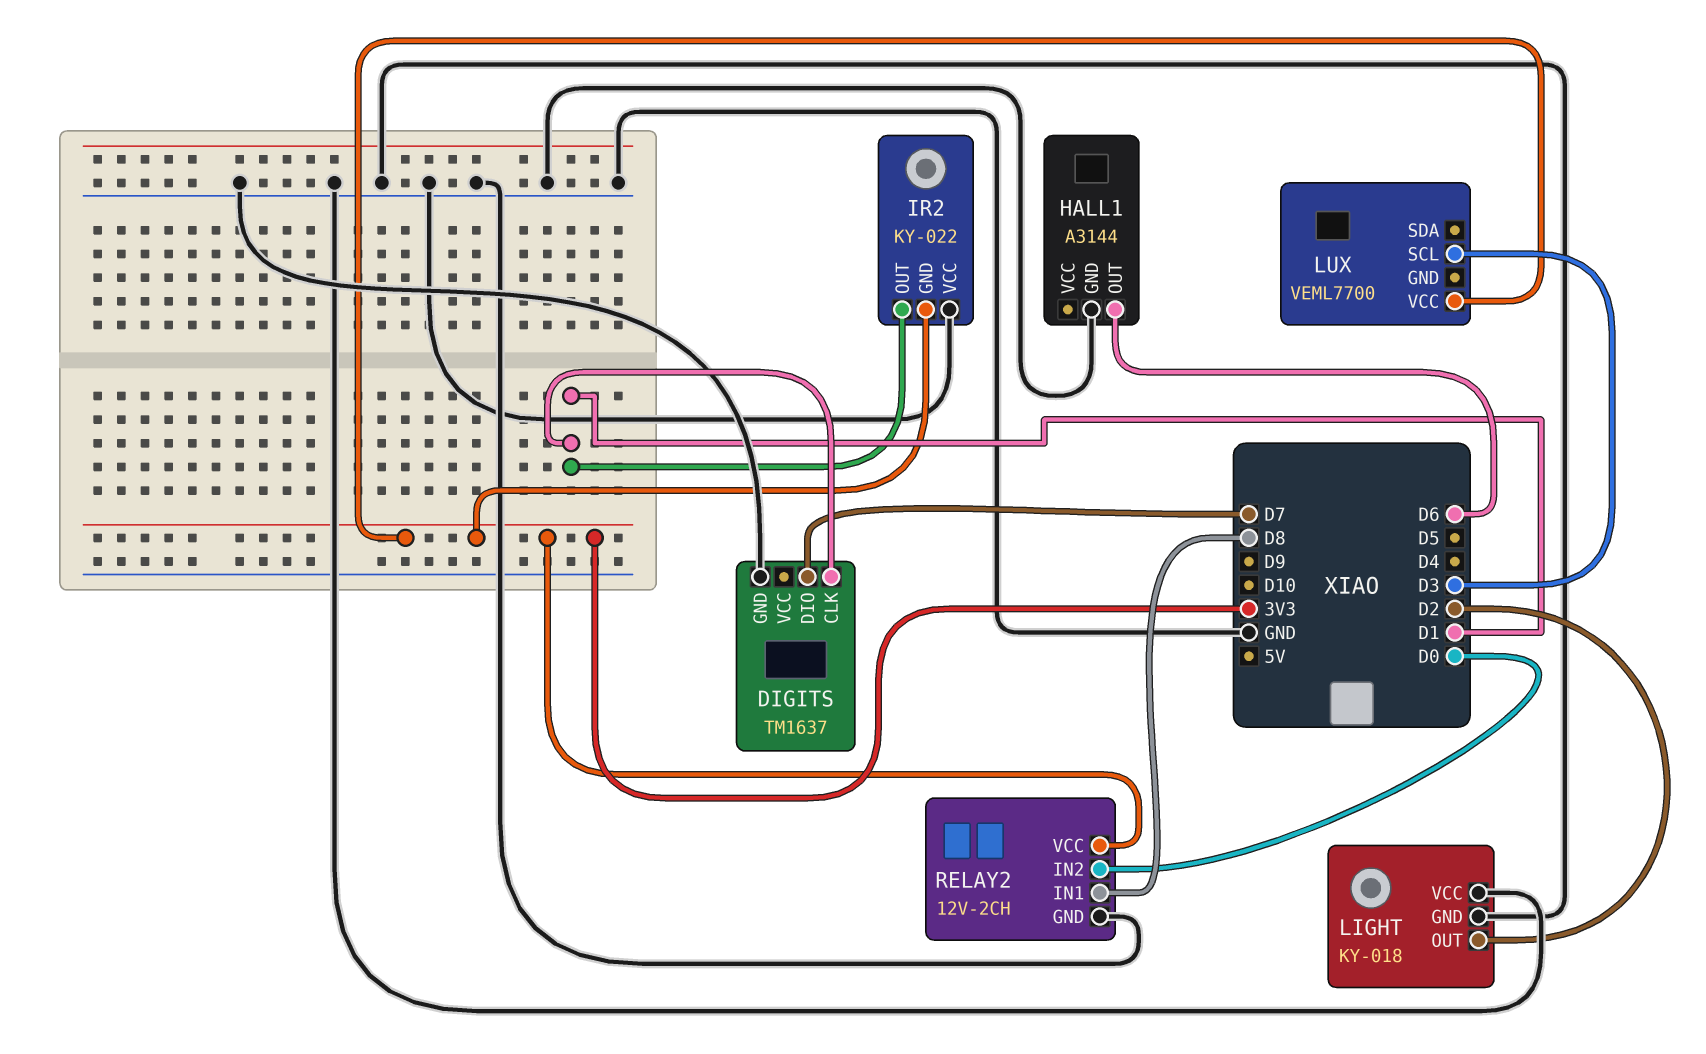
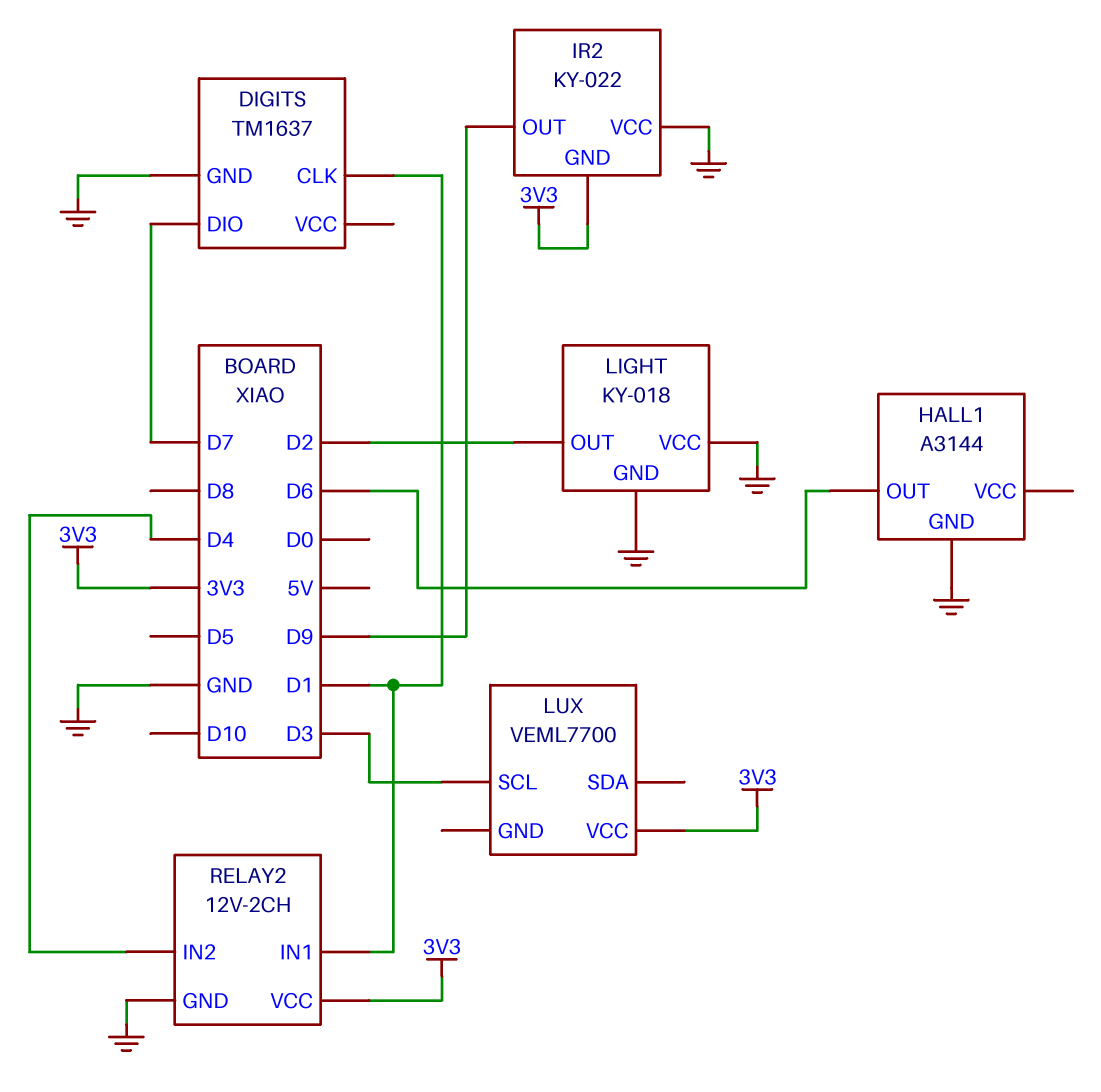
IR2 pin OUT: D1 -> D9
RELAY2 pin IN1: D8 -> D1
RELAY2 pin IN2: D0 -> D4

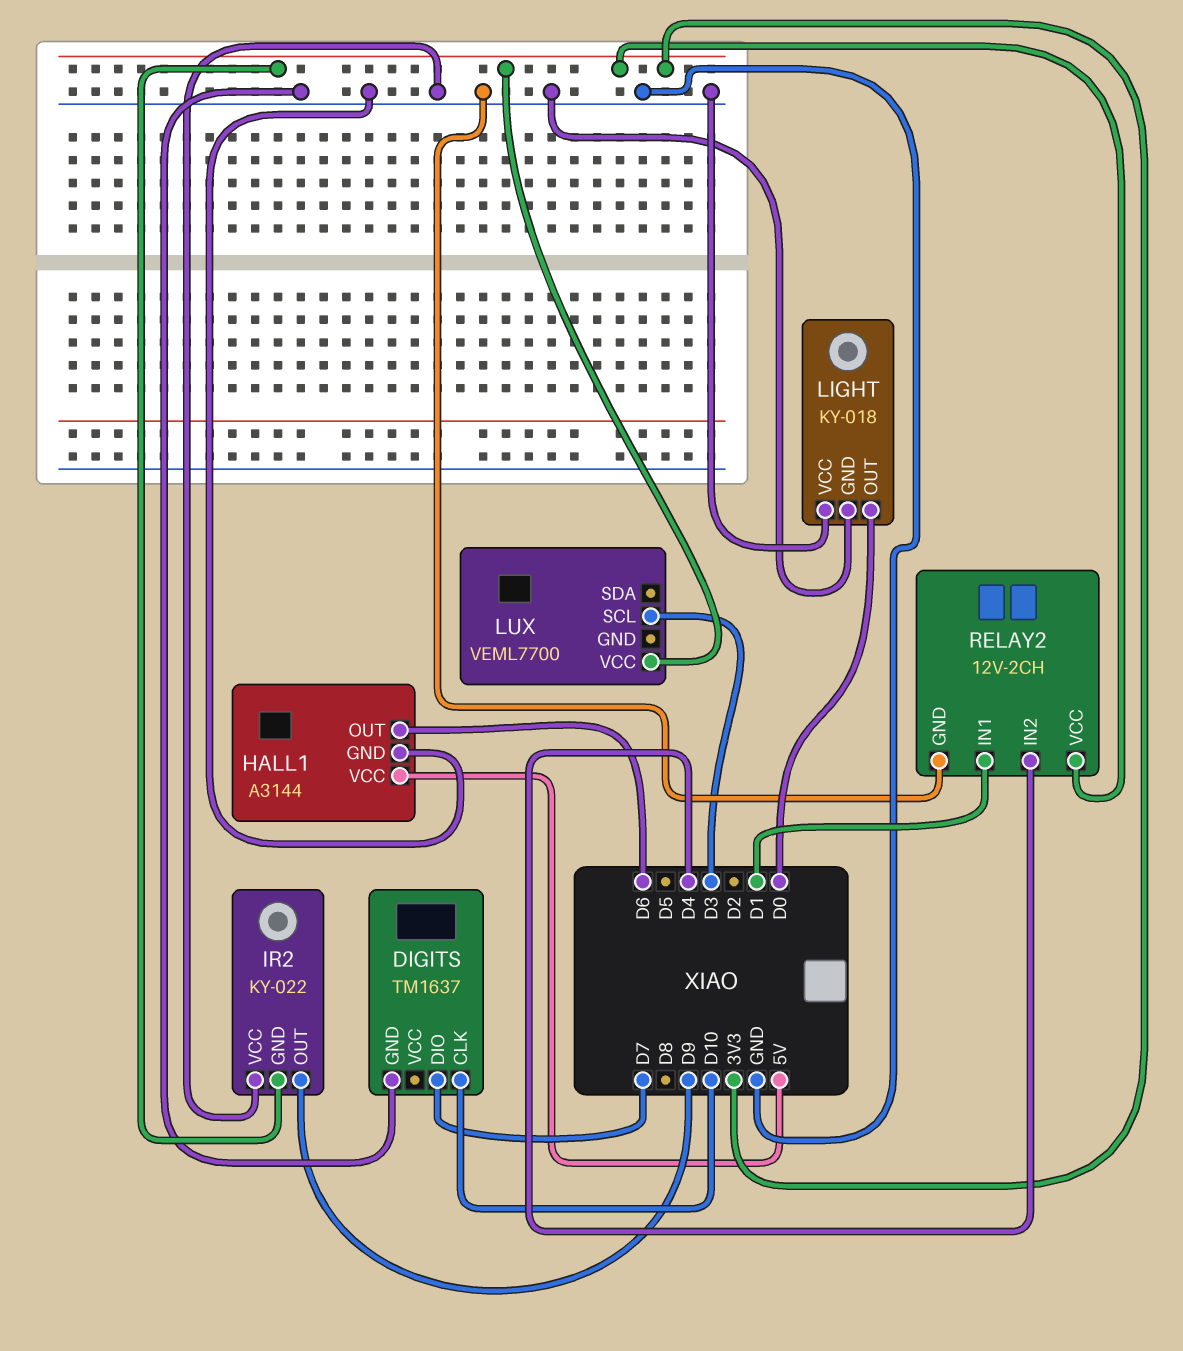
DIGITS pin CLK: D1 -> D10
HALL1 pin VCC: none -> 5V
LIGHT pin OUT: D2 -> D0

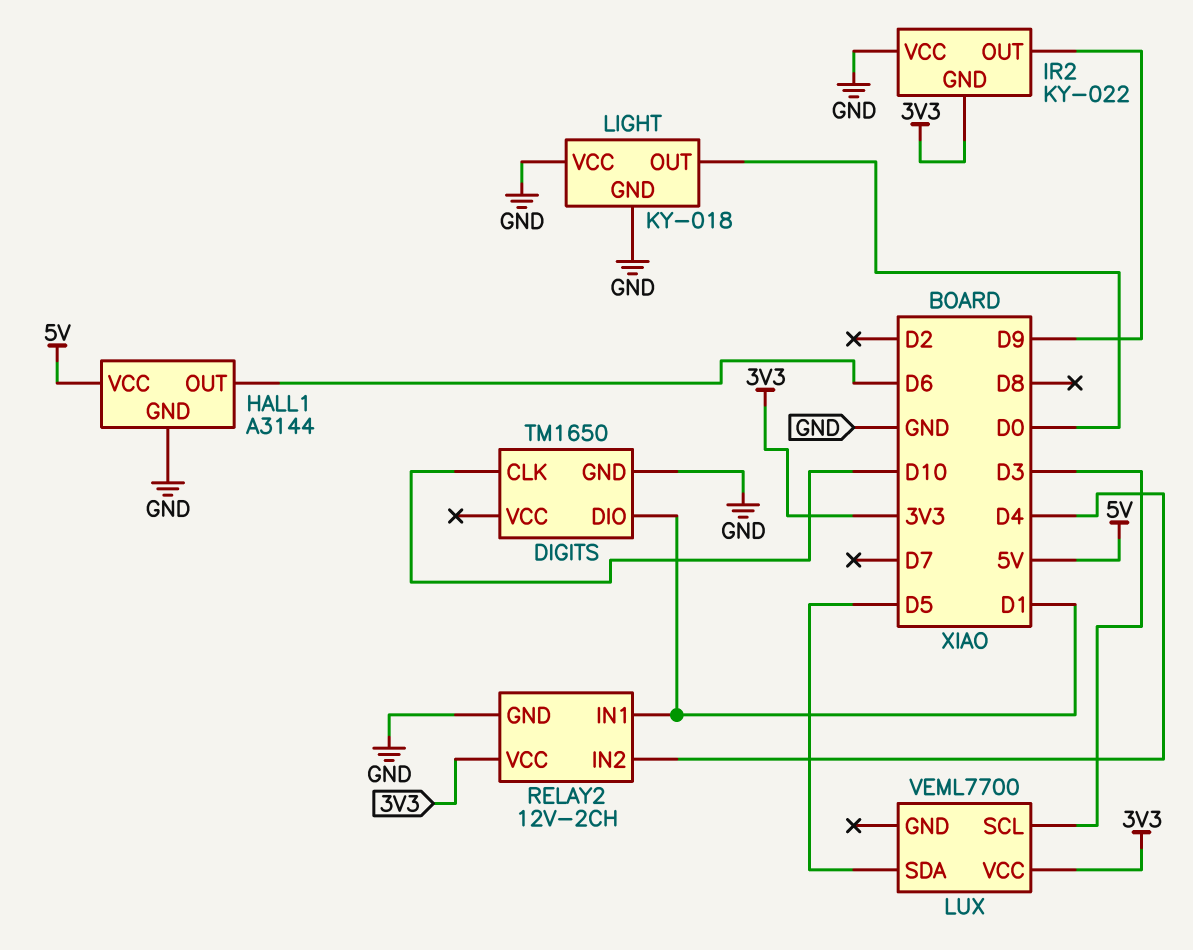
DIGITS: TM1637 -> TM1650
DIGITS pin DIO: D7 -> D1
LUX pin SDA: none -> D5

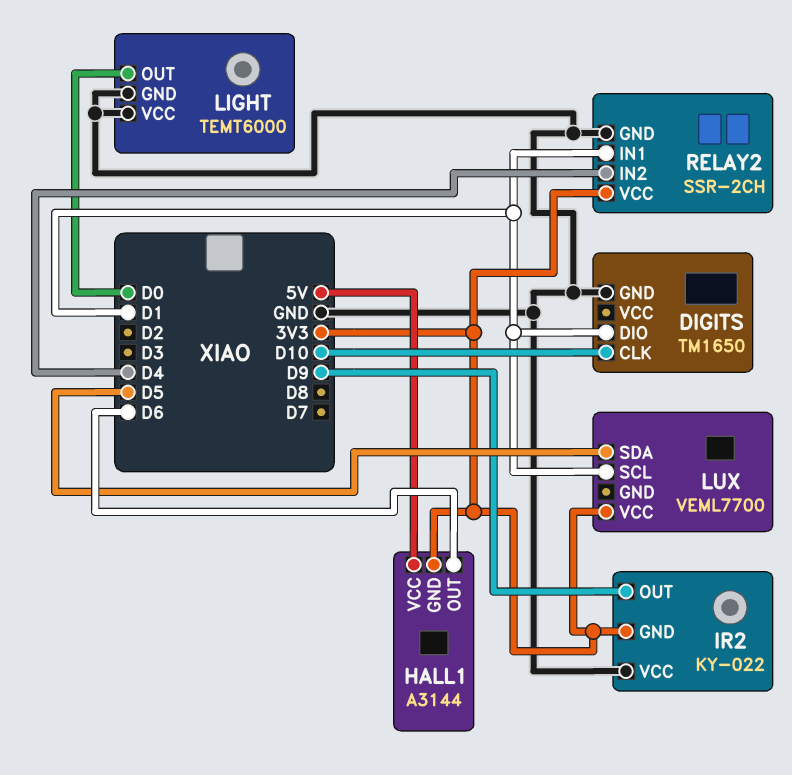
HALL1 pin GND: GND -> 3V3
LIGHT: KY-018 -> TEMT6000
LUX pin SCL: D3 -> D1
RELAY2: 12V-2CH -> SSR-2CH

